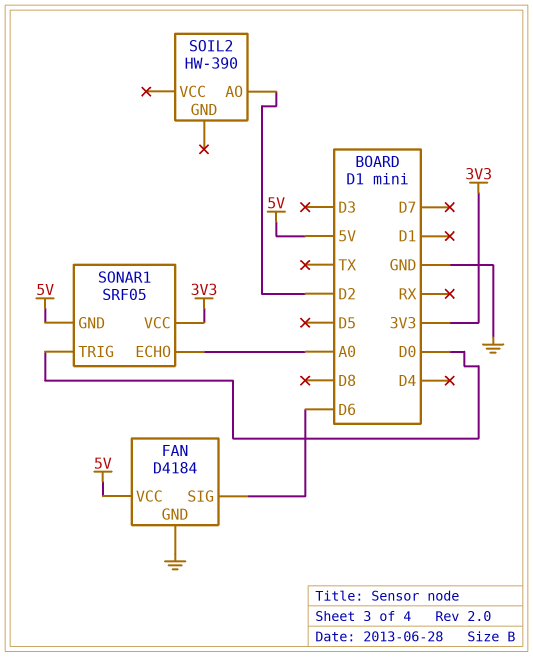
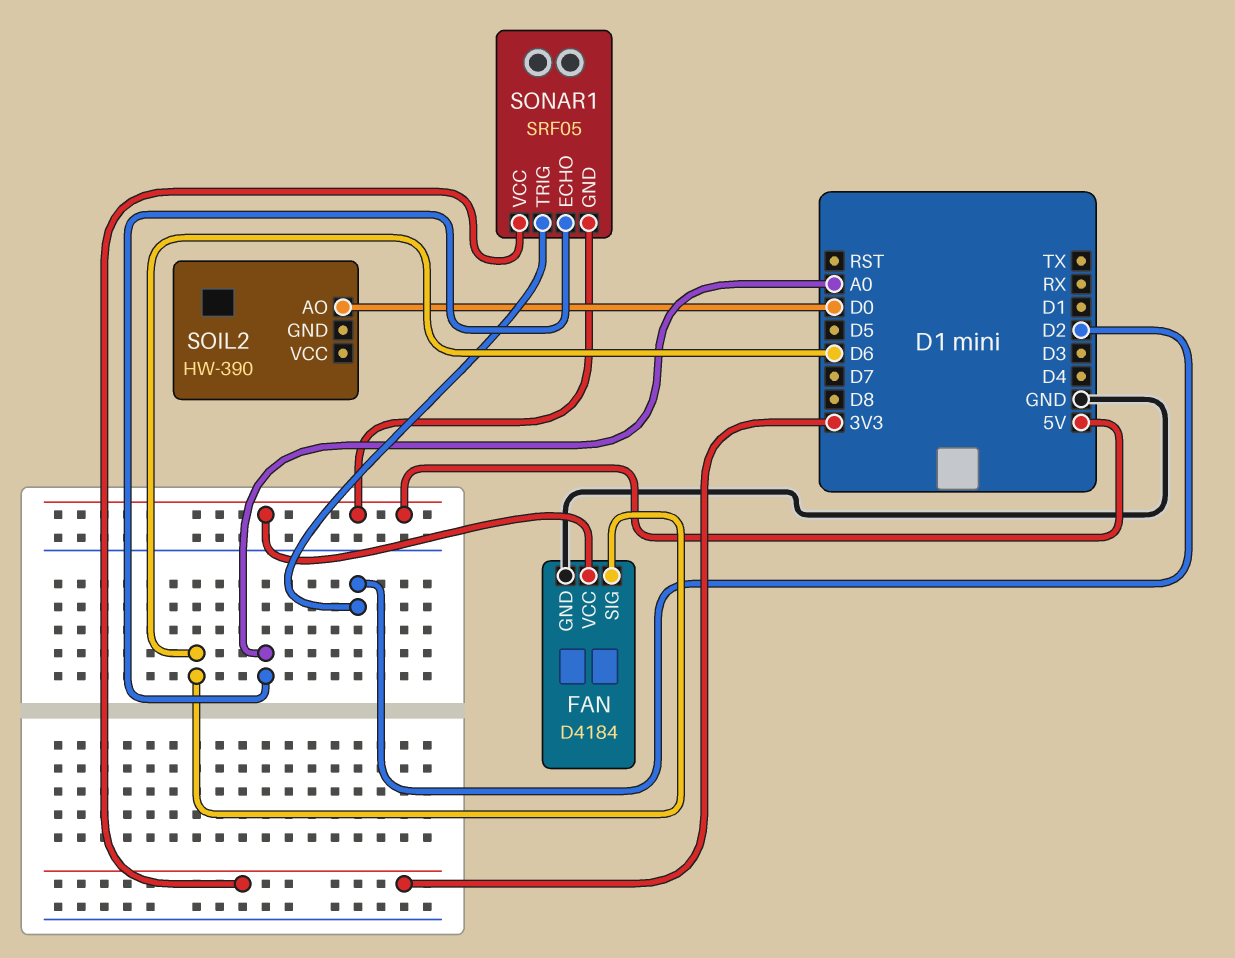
SOIL2 pin AO: D2 -> D0
SONAR1 pin TRIG: D0 -> D2

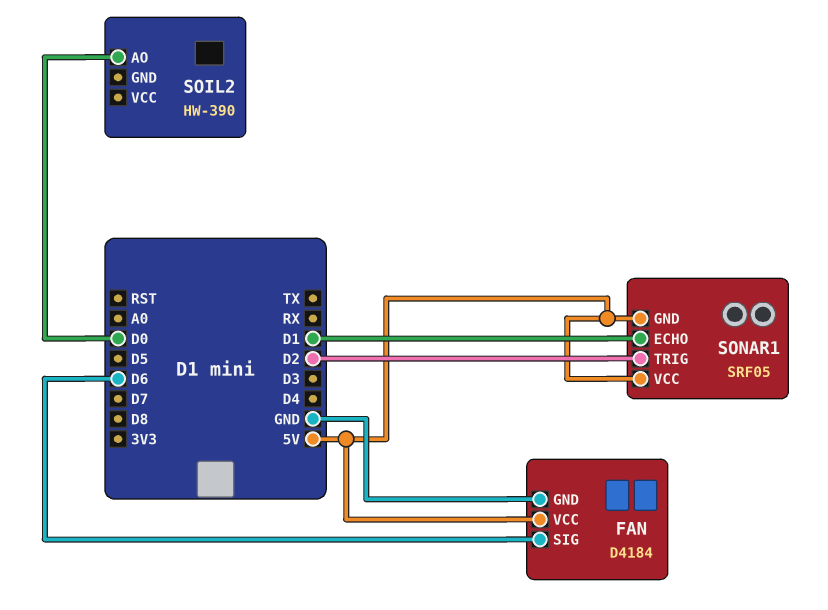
SONAR1 pin ECHO: A0 -> D1
SONAR1 pin VCC: 3V3 -> 5V

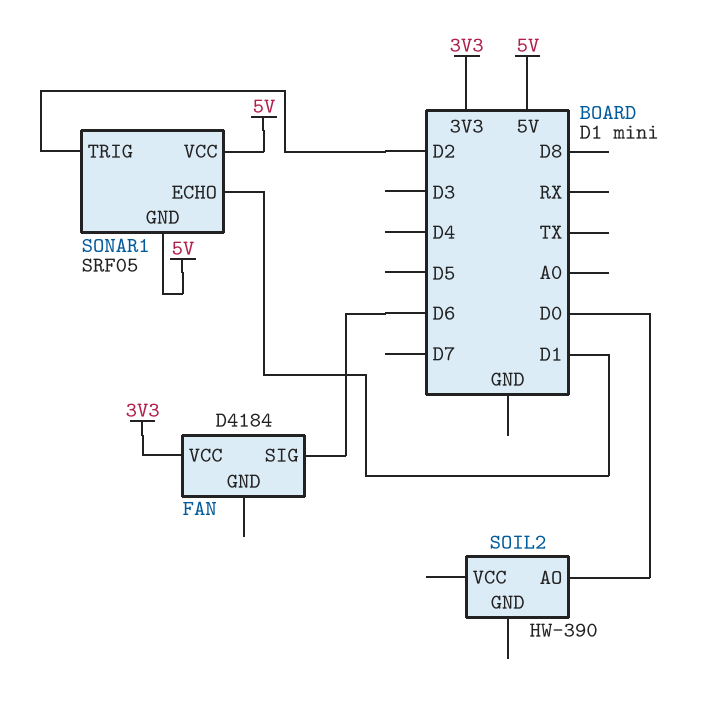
FAN pin GND: GND -> none
FAN pin VCC: 5V -> 3V3

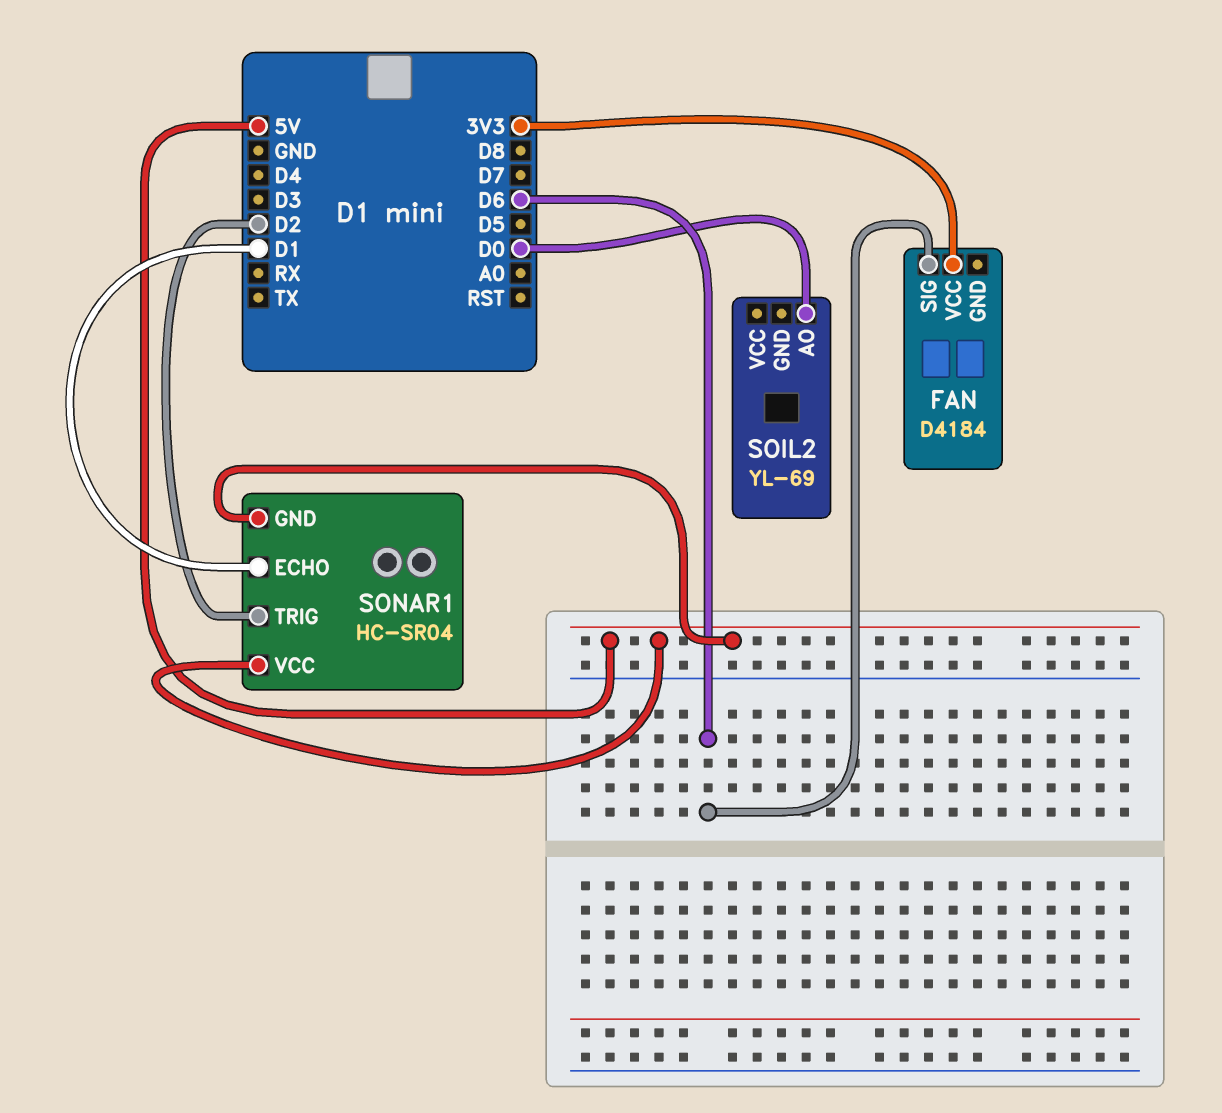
SOIL2: HW-390 -> YL-69
SONAR1: SRF05 -> HC-SR04

